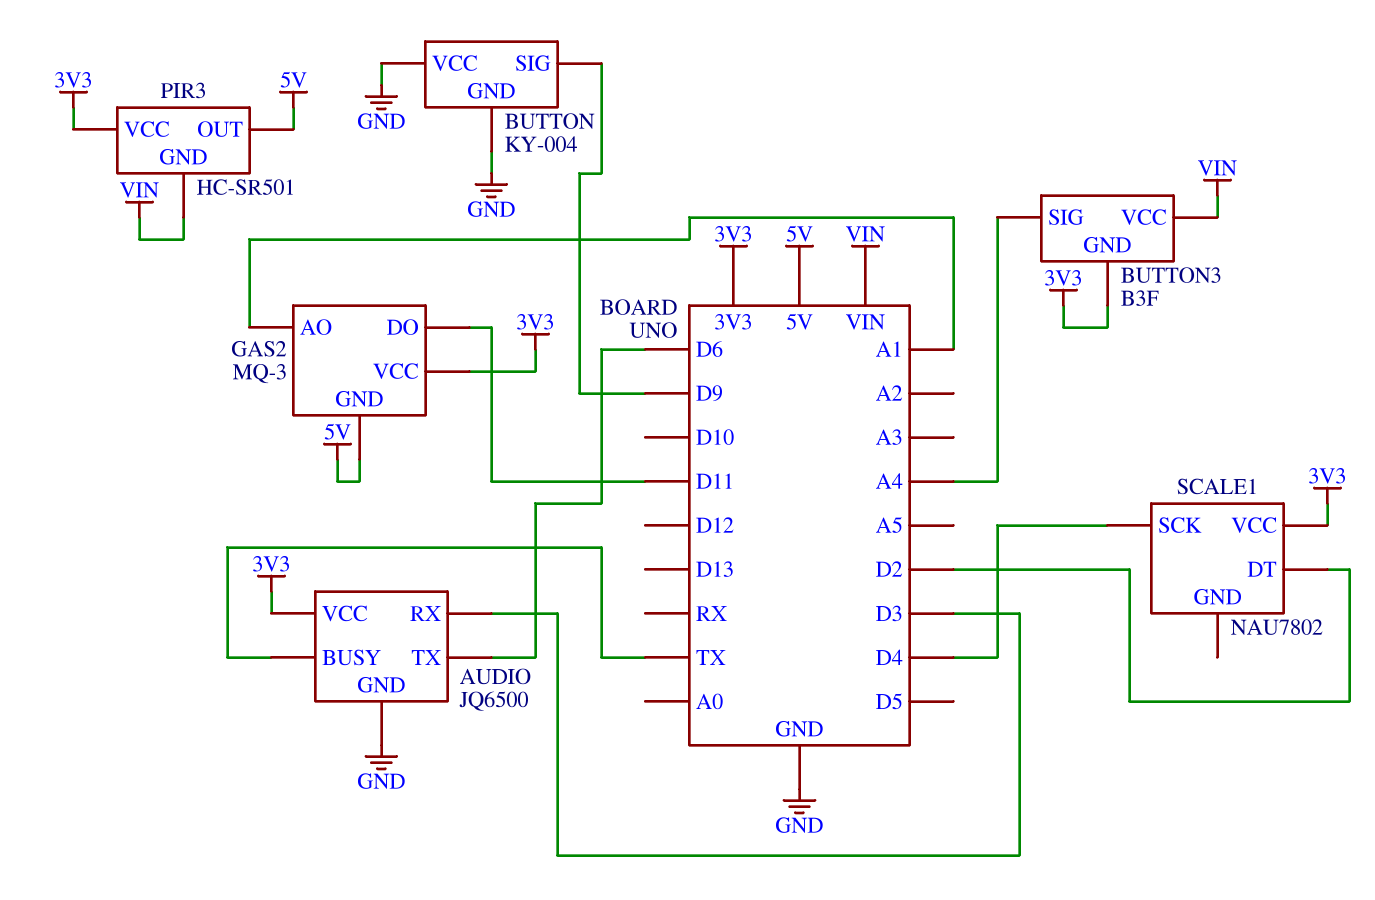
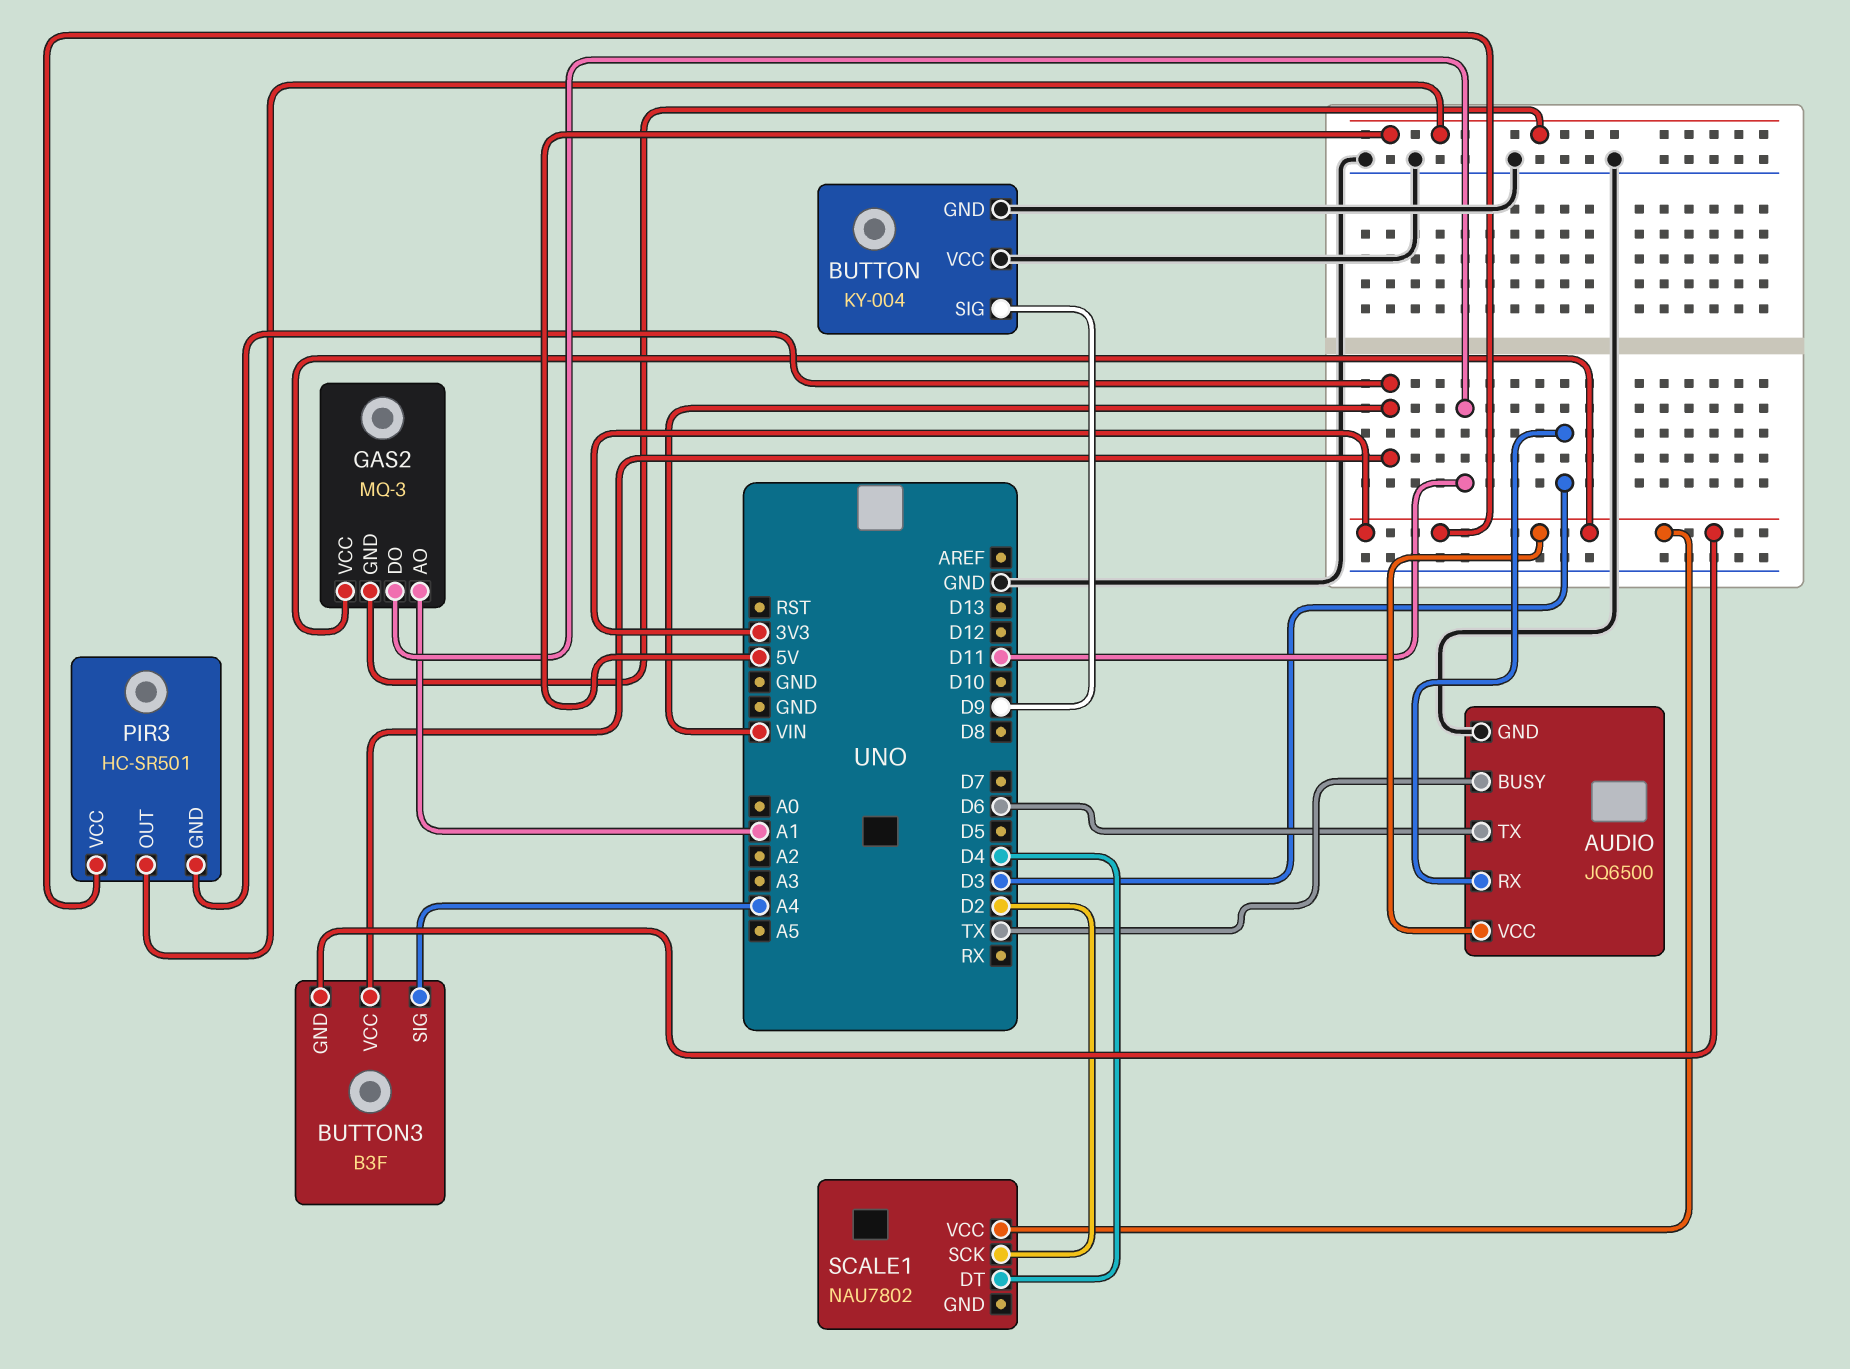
SCALE1 pin DT: D2 -> D4
SCALE1 pin SCK: D4 -> D2

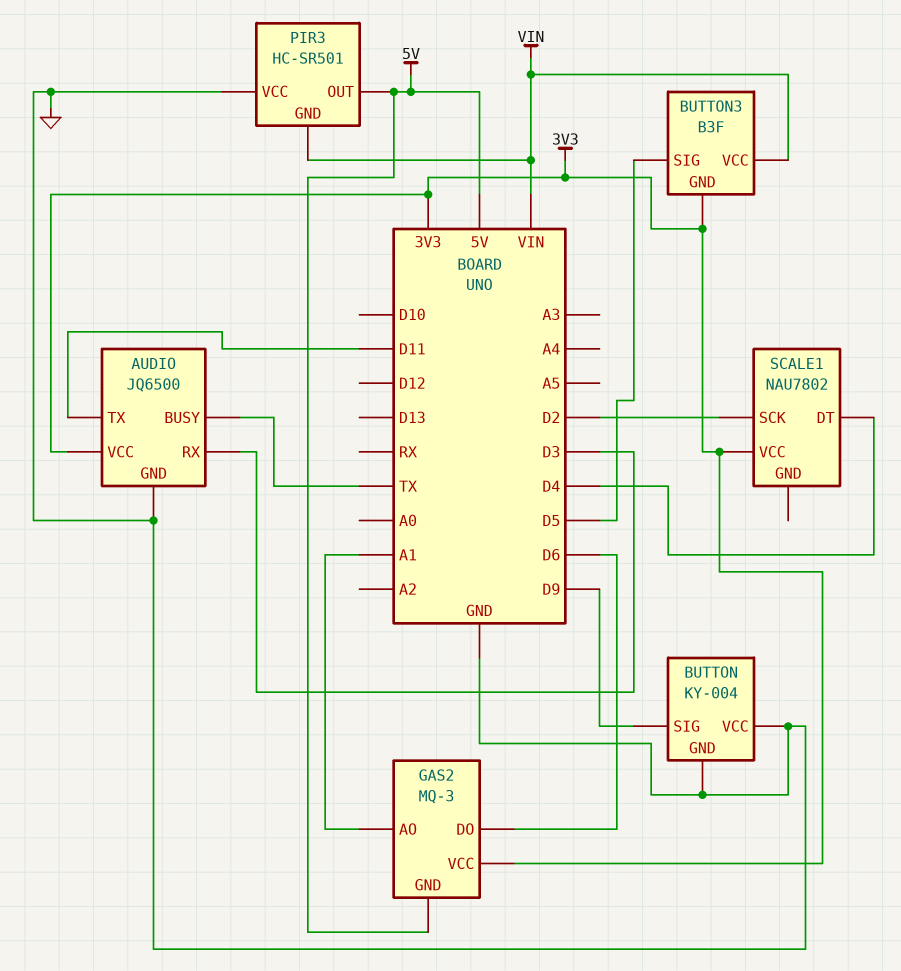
AUDIO pin TX: D6 -> D11
BUTTON3 pin SIG: A4 -> D5
GAS2 pin DO: D11 -> D6
PIR3 pin VCC: 3V3 -> GND

